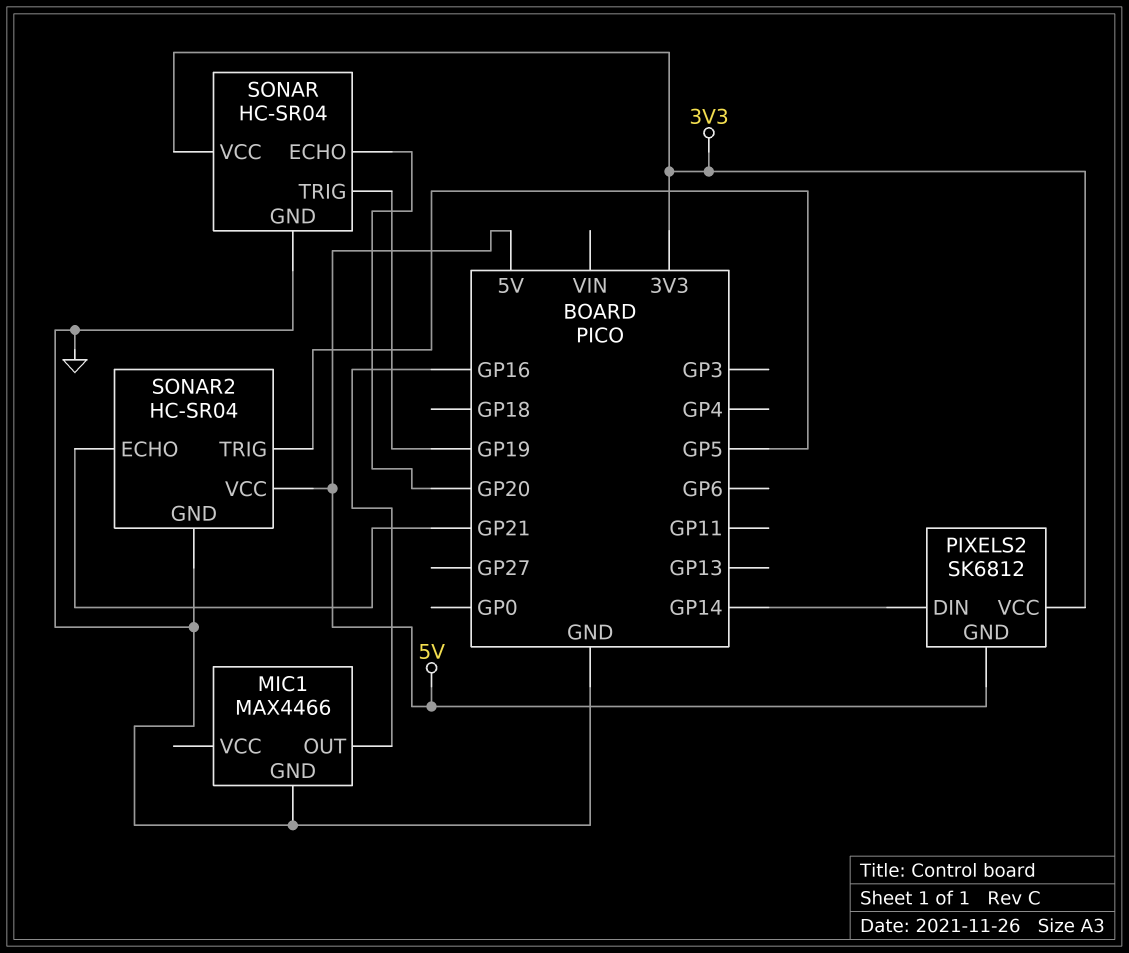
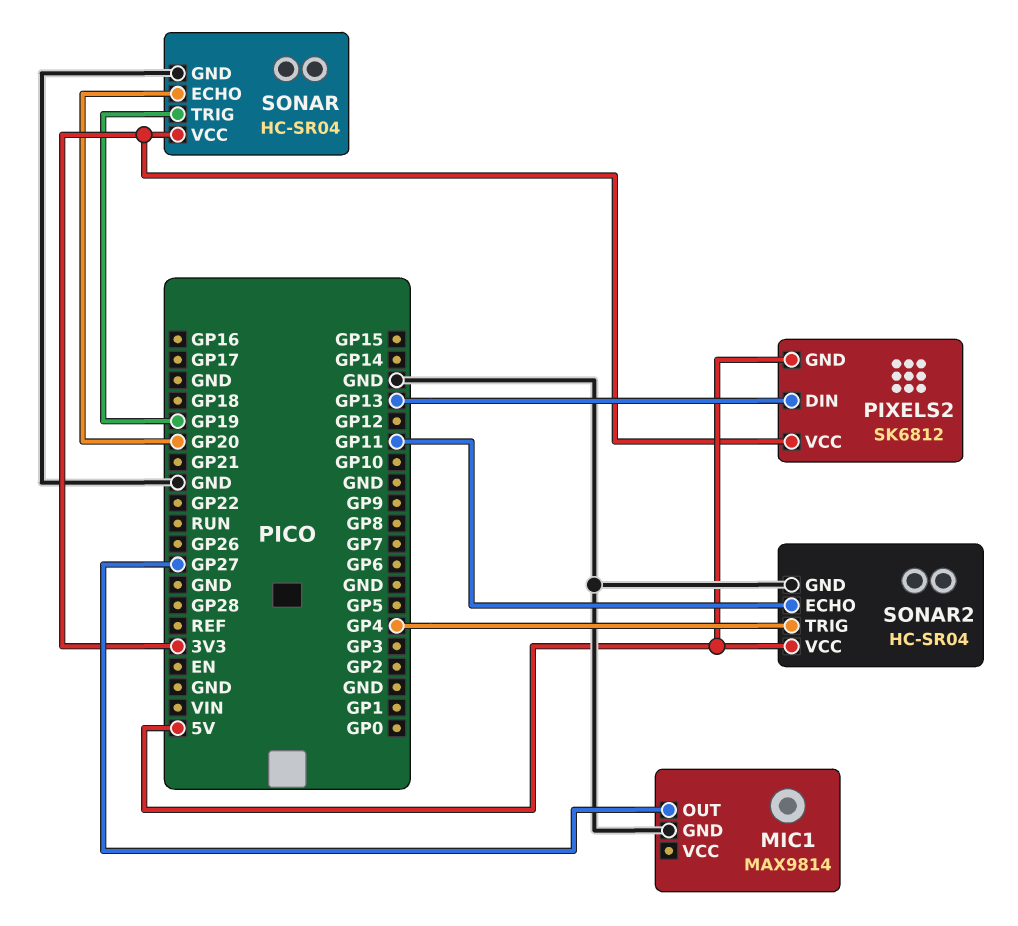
MIC1: MAX4466 -> MAX9814
MIC1 pin OUT: GP16 -> GP27
PIXELS2 pin DIN: GP14 -> GP13
SONAR2 pin ECHO: GP21 -> GP11
SONAR2 pin TRIG: GP5 -> GP4

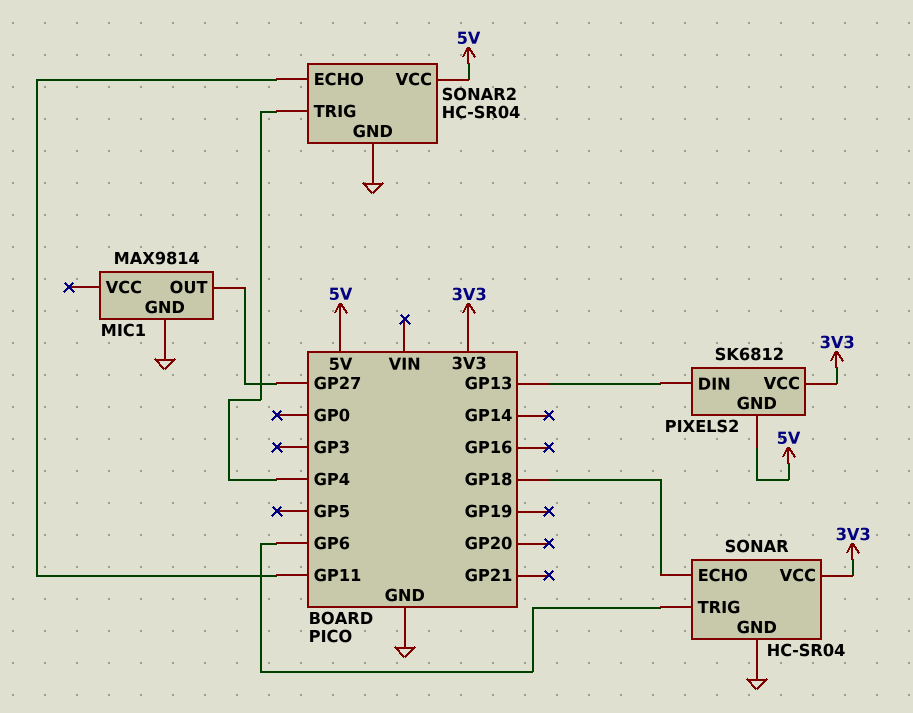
SONAR pin ECHO: GP20 -> GP18
SONAR pin TRIG: GP19 -> GP6

